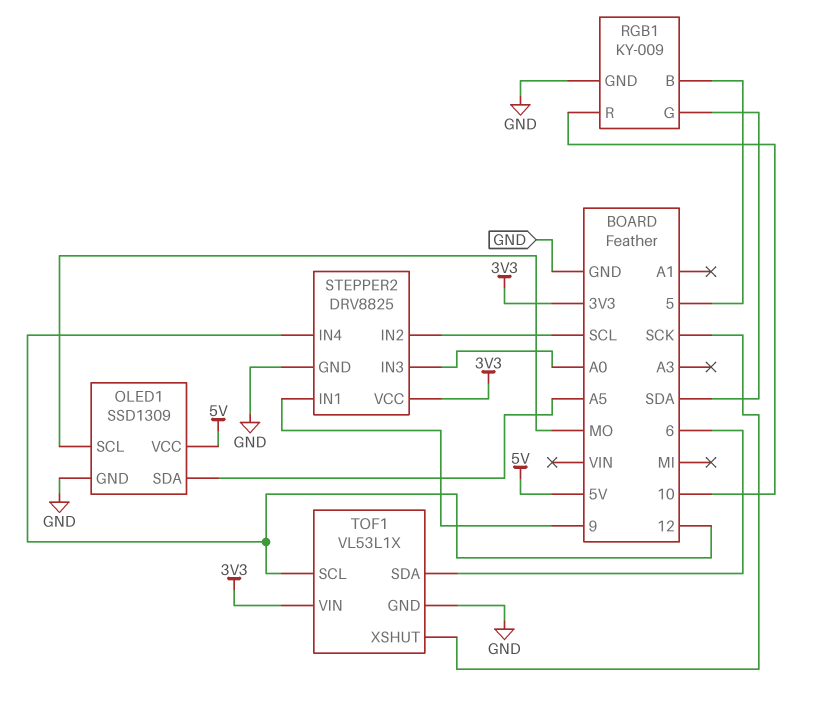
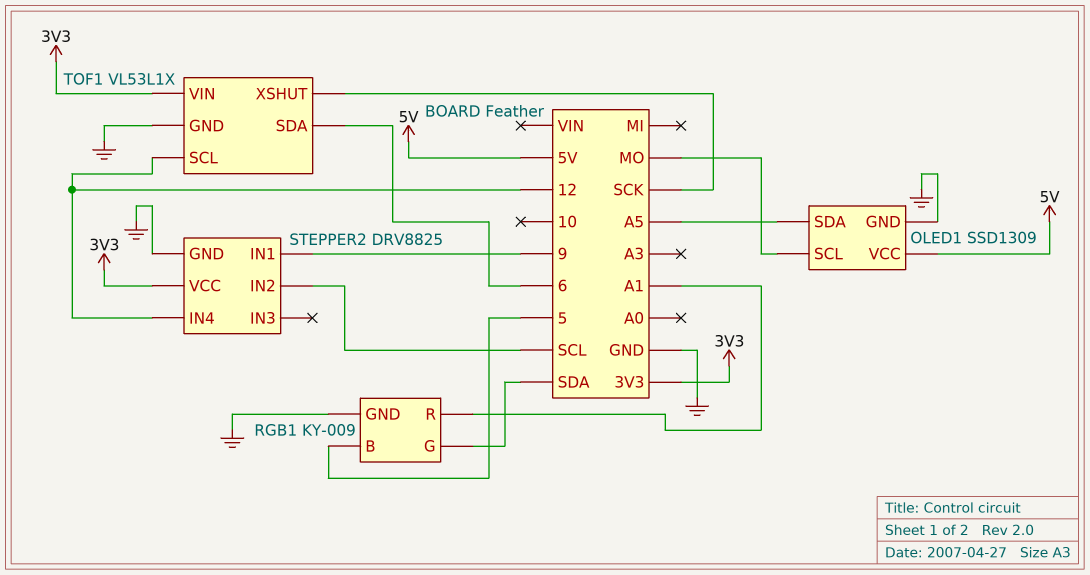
RGB1 pin R: 10 -> A1
STEPPER2 pin IN3: A0 -> none

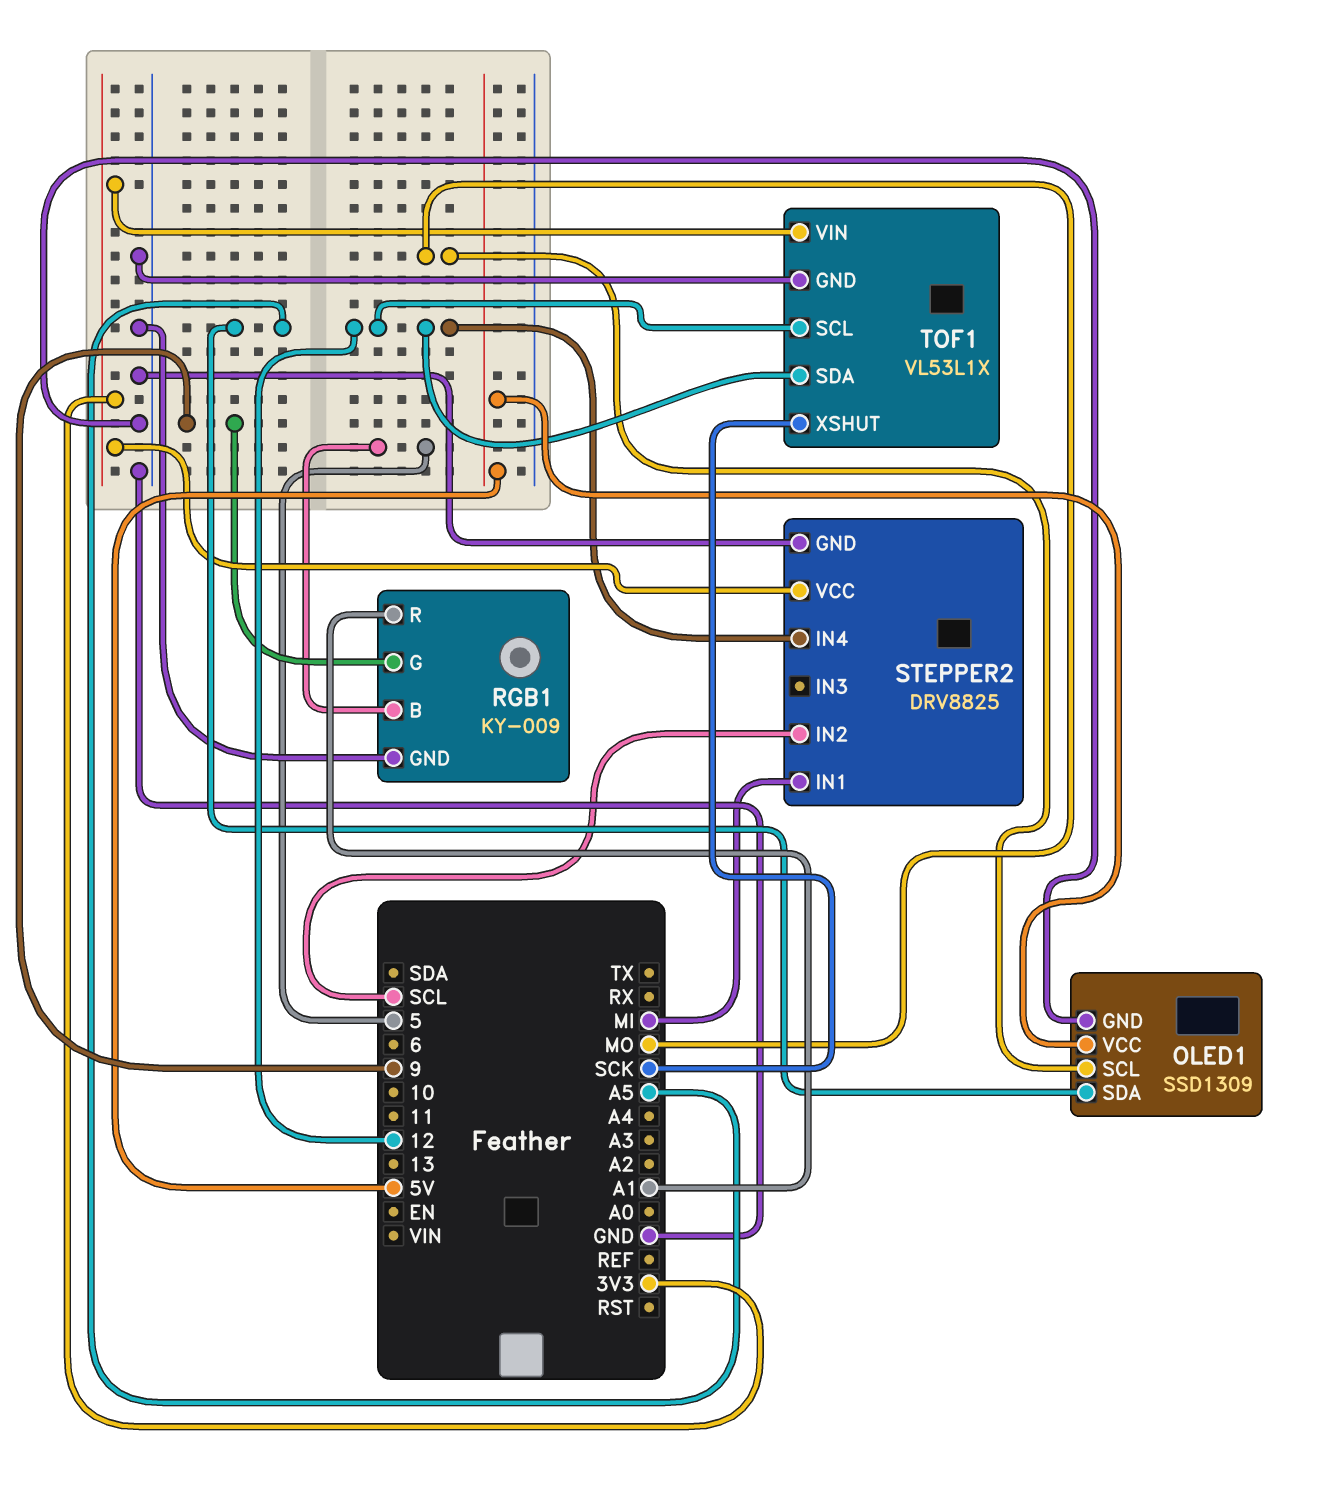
RGB1 pin G: SDA -> 9
STEPPER2 pin IN1: 9 -> MI
TOF1 pin SDA: 6 -> 12

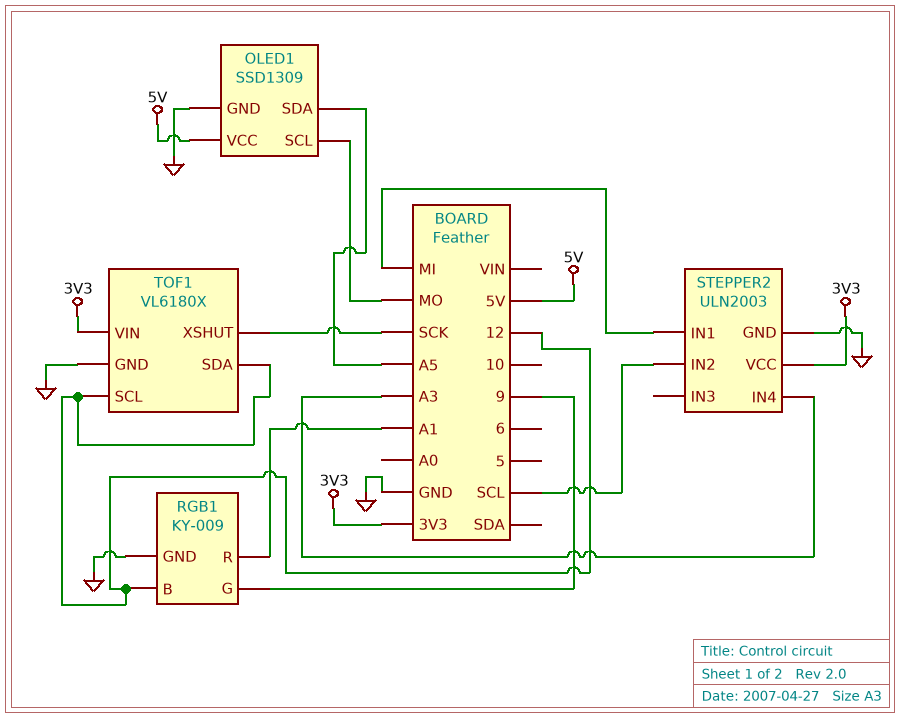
RGB1 pin B: 5 -> 12
STEPPER2: DRV8825 -> ULN2003
STEPPER2 pin IN4: 12 -> A3
TOF1: VL53L1X -> VL6180X

